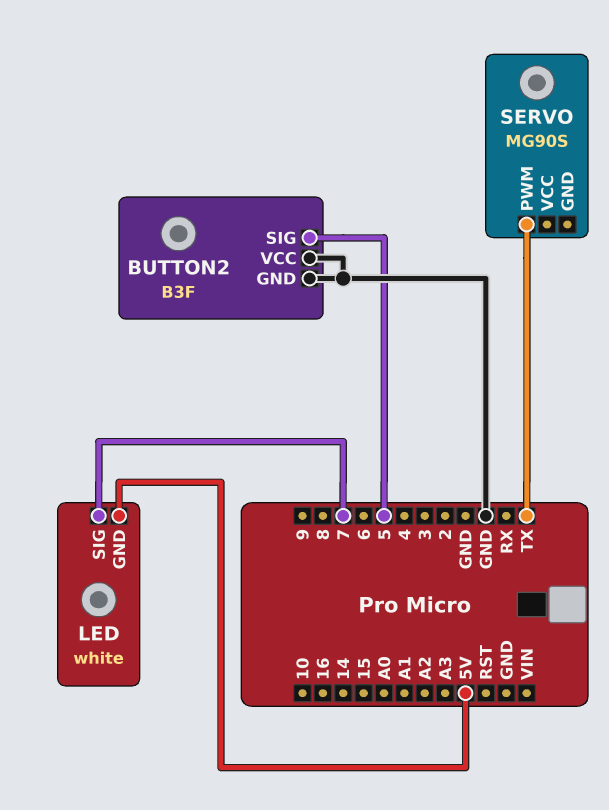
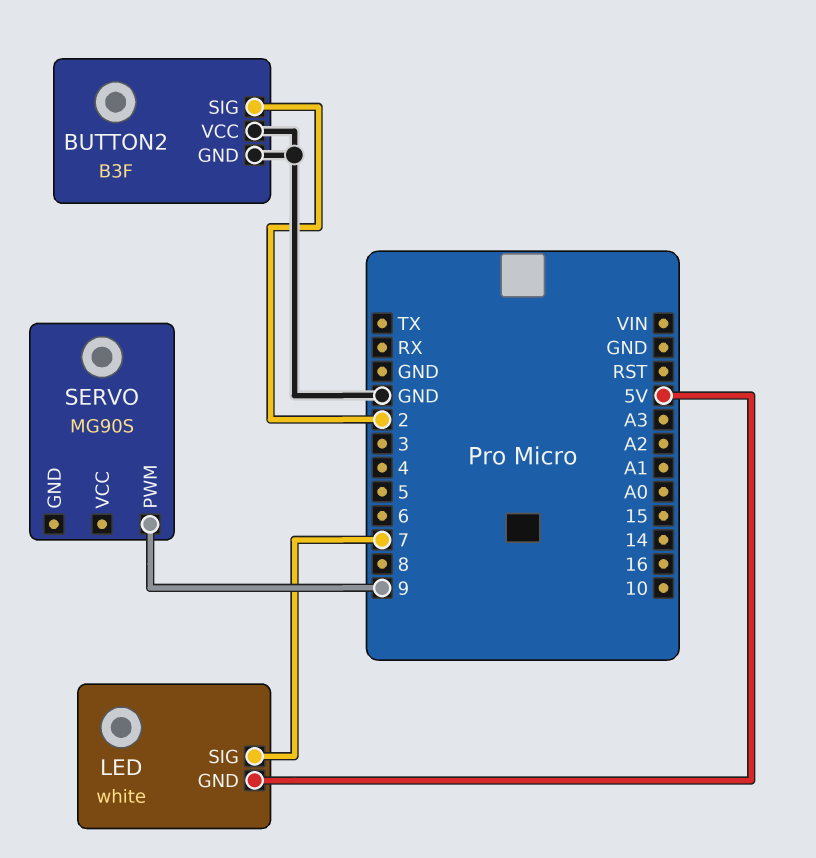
BUTTON2 pin SIG: 5 -> 2
SERVO pin PWM: TX -> 9

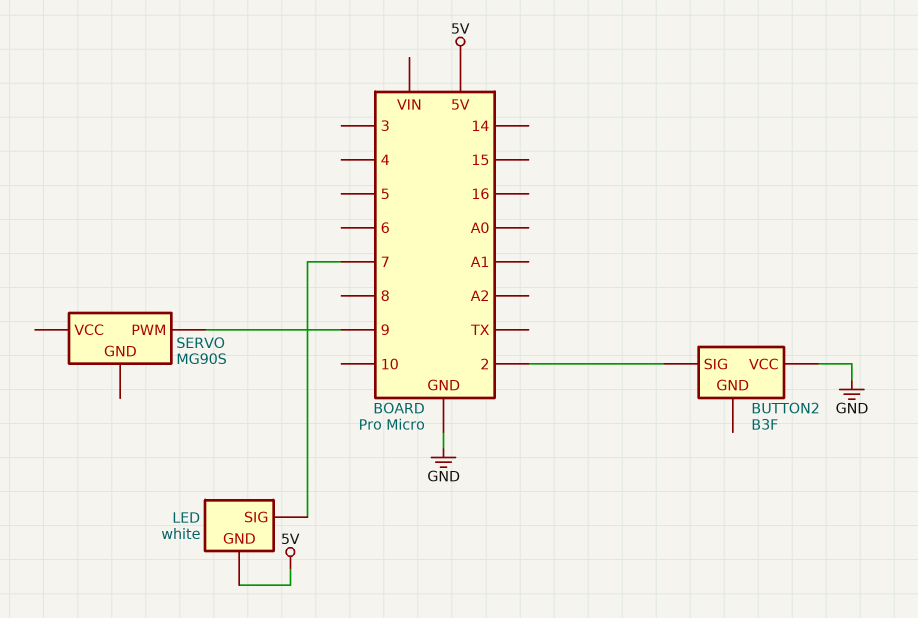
BUTTON2 pin GND: GND -> none

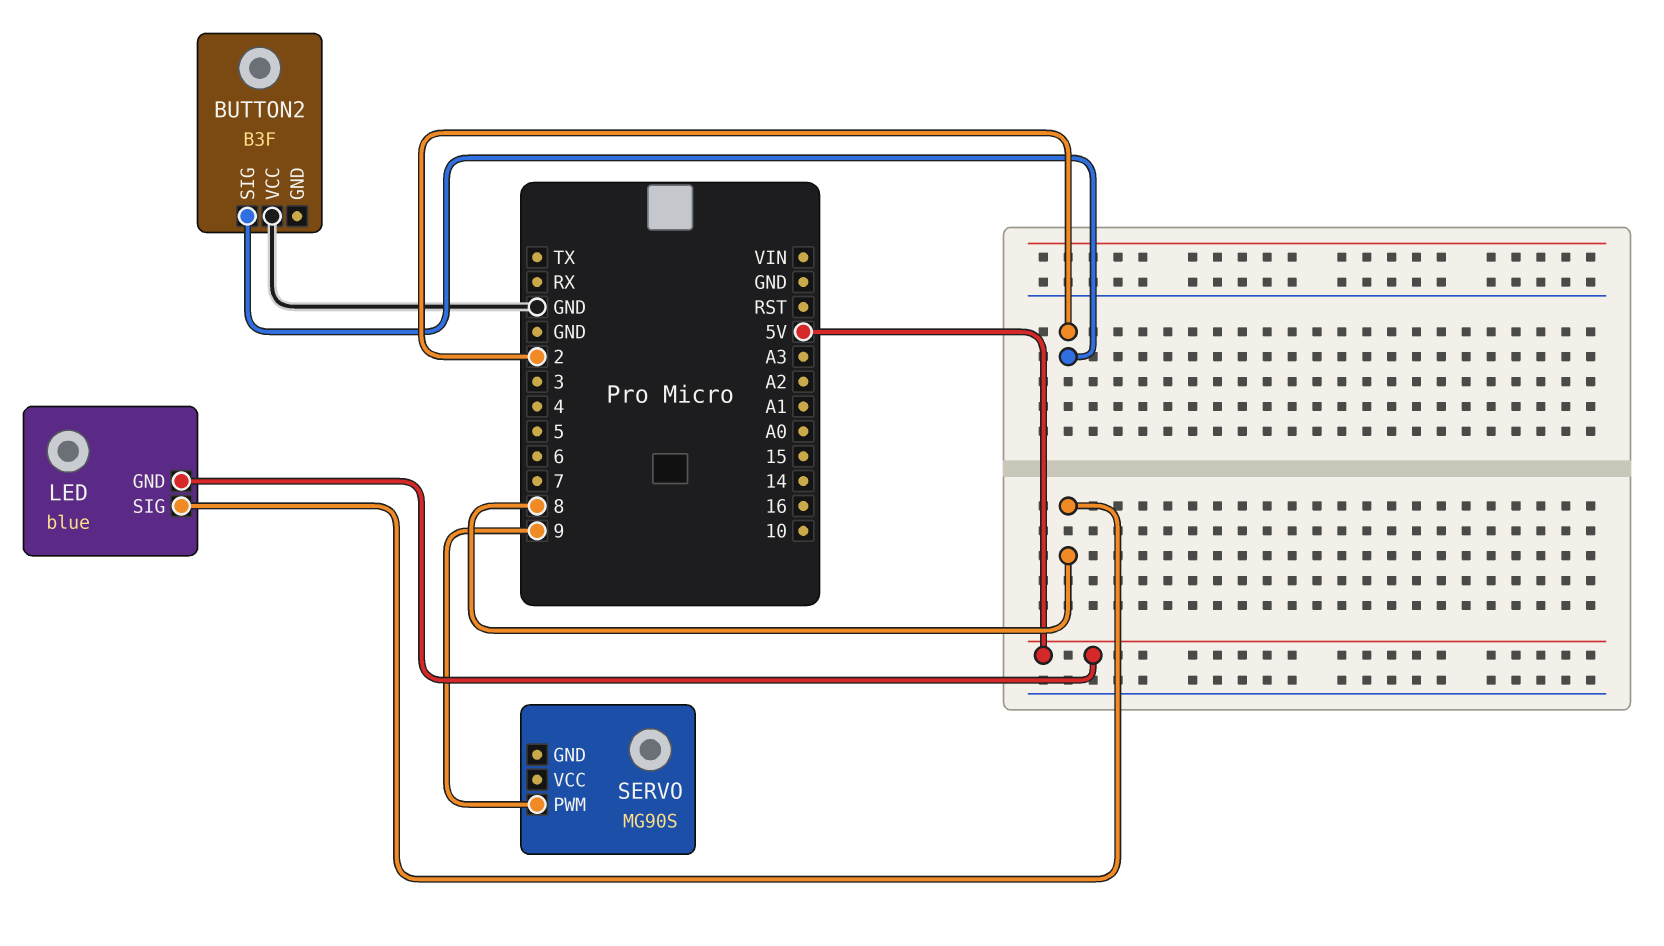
LED: white -> blue
LED pin SIG: 7 -> 8

